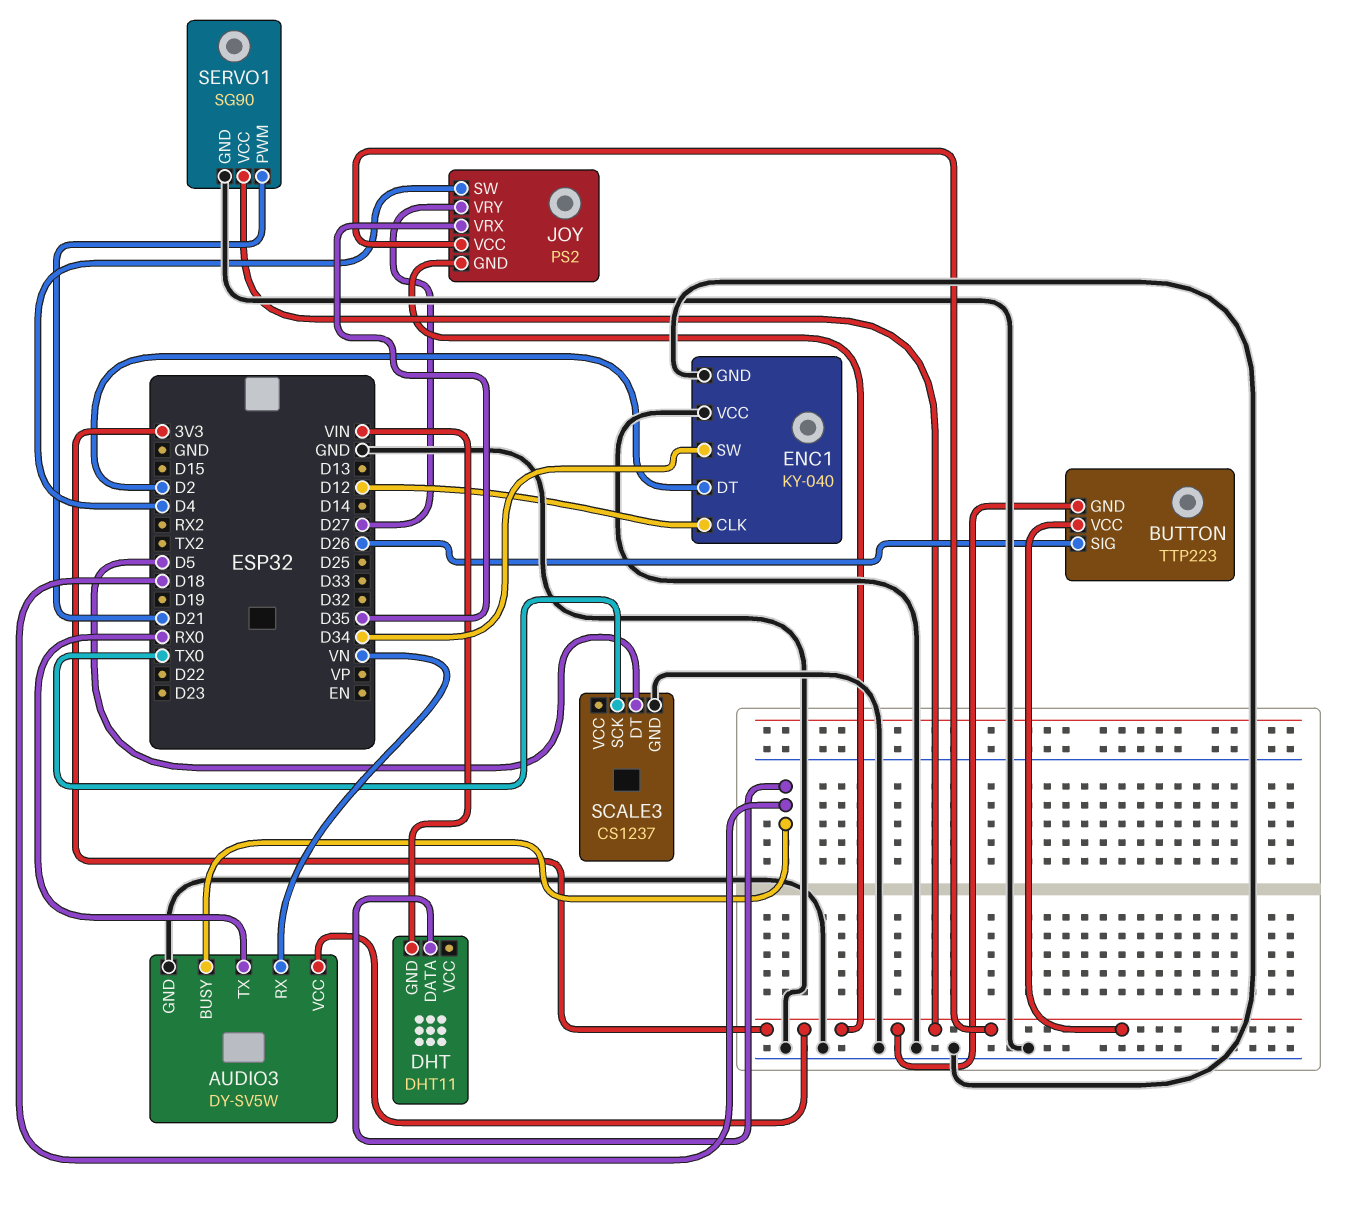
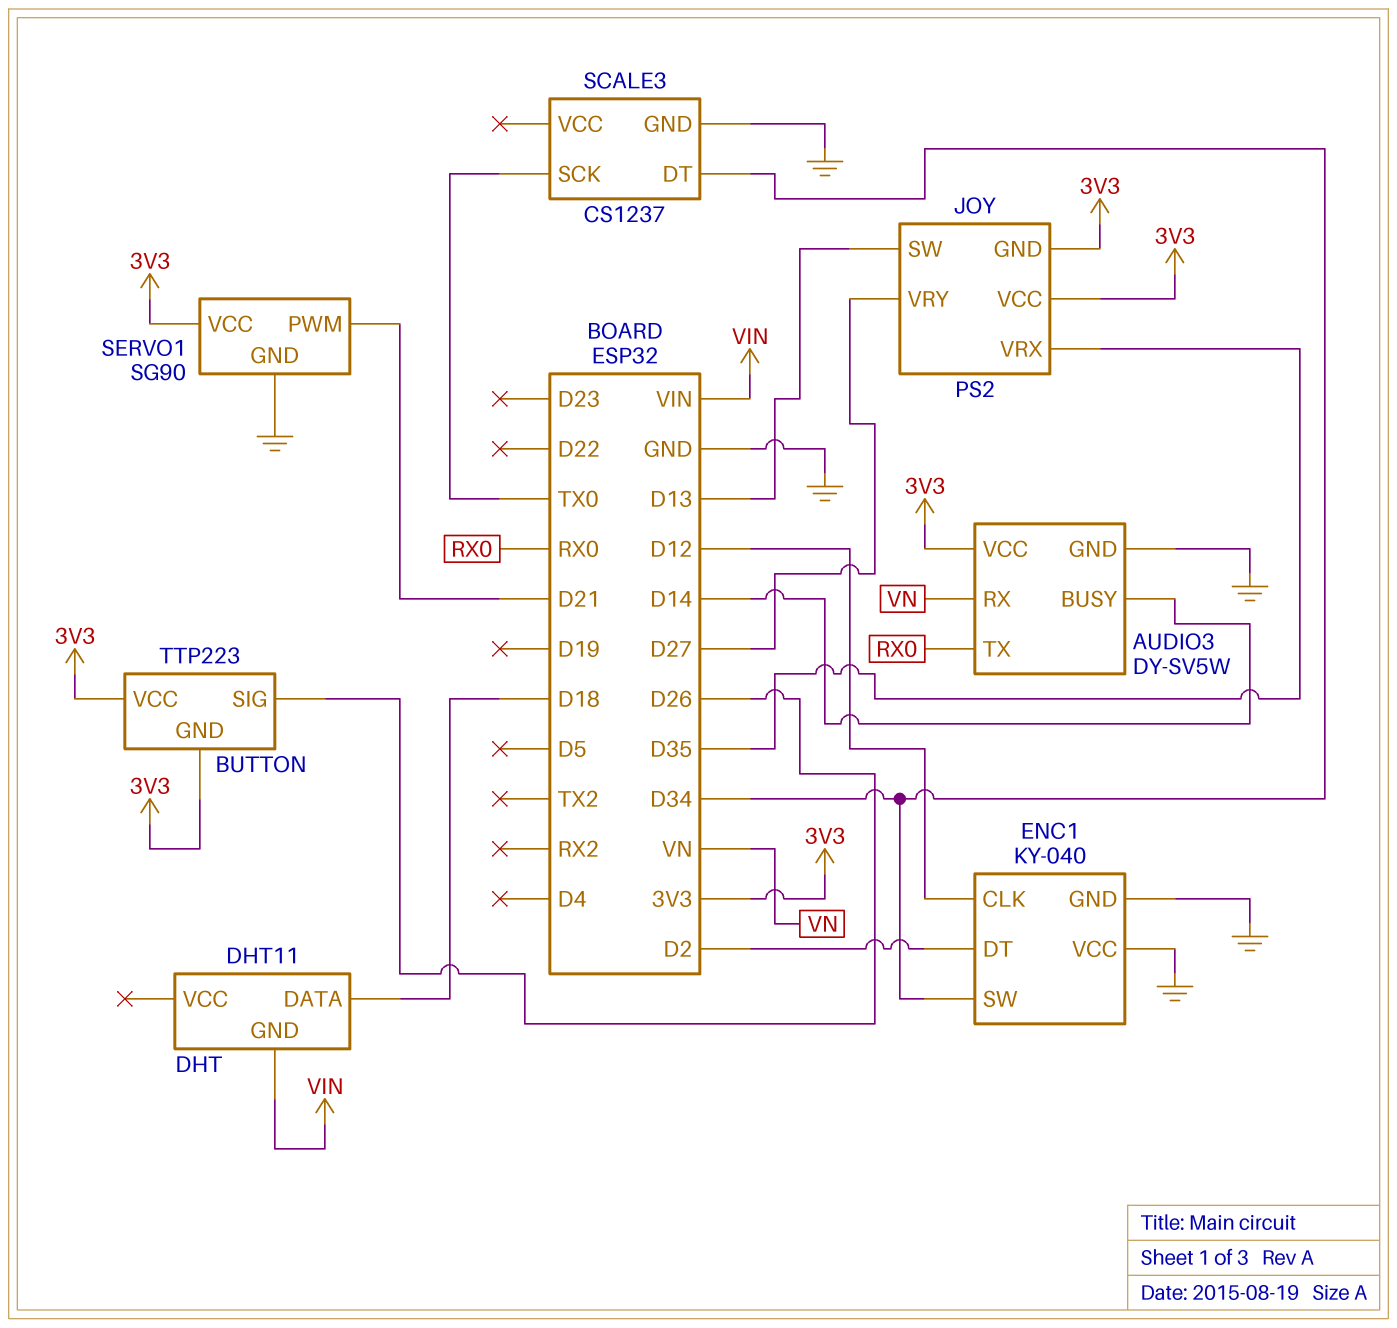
AUDIO3 pin BUSY: D18 -> D14
JOY pin SW: D4 -> D13
SCALE3 pin DT: D5 -> D34

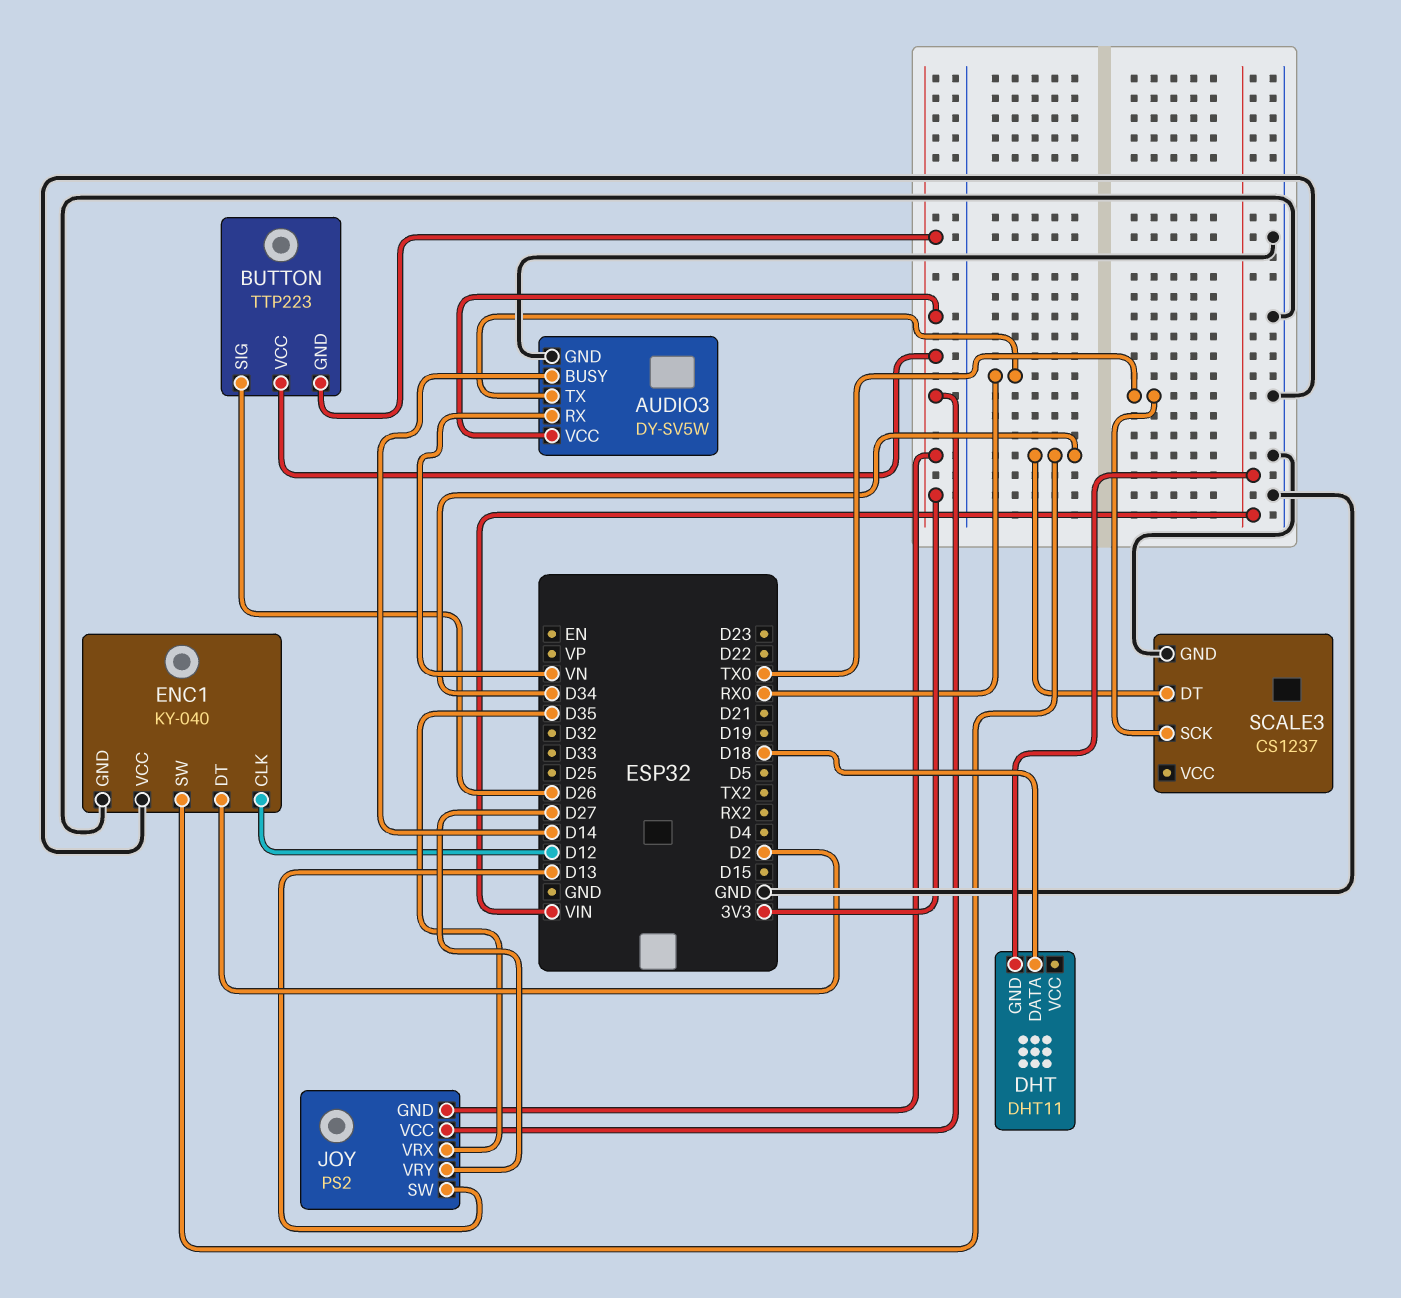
SERVO1: SG90 -> none
SERVO1 pin GND: GND -> none
SERVO1 pin PWM: D21 -> none
SERVO1 pin VCC: 3V3 -> none

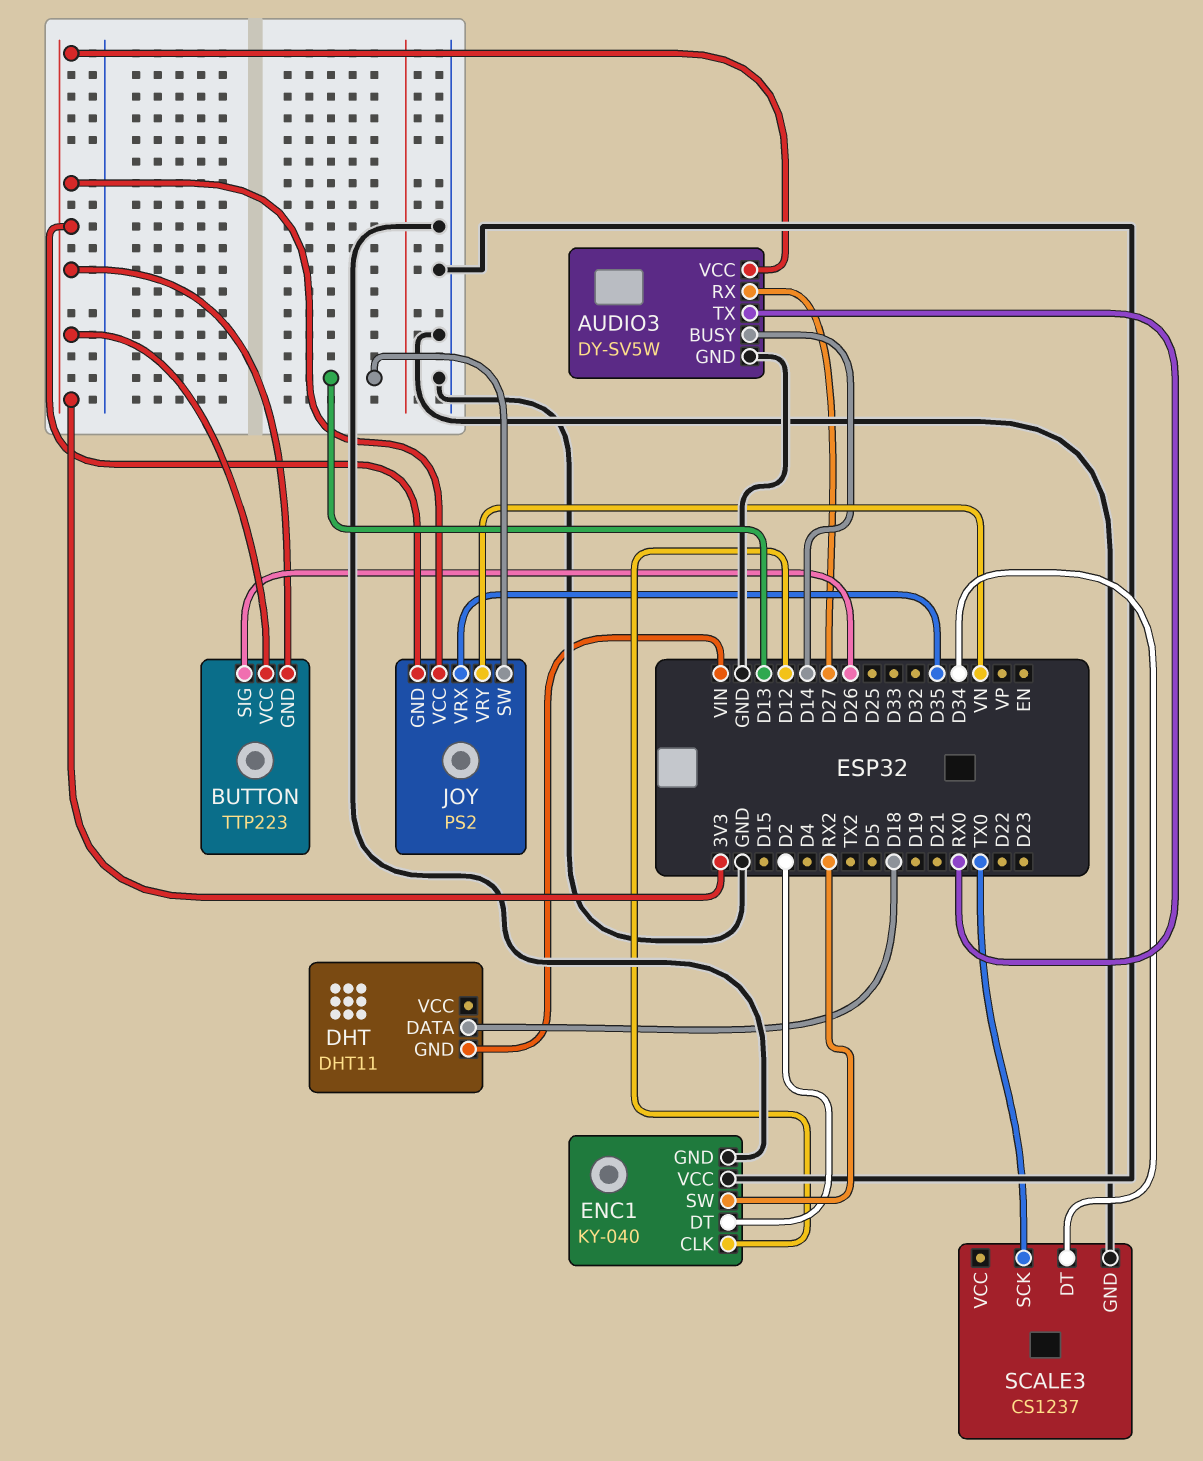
AUDIO3 pin RX: VN -> D27
ENC1 pin SW: D34 -> RX2
JOY pin VRY: D27 -> VN

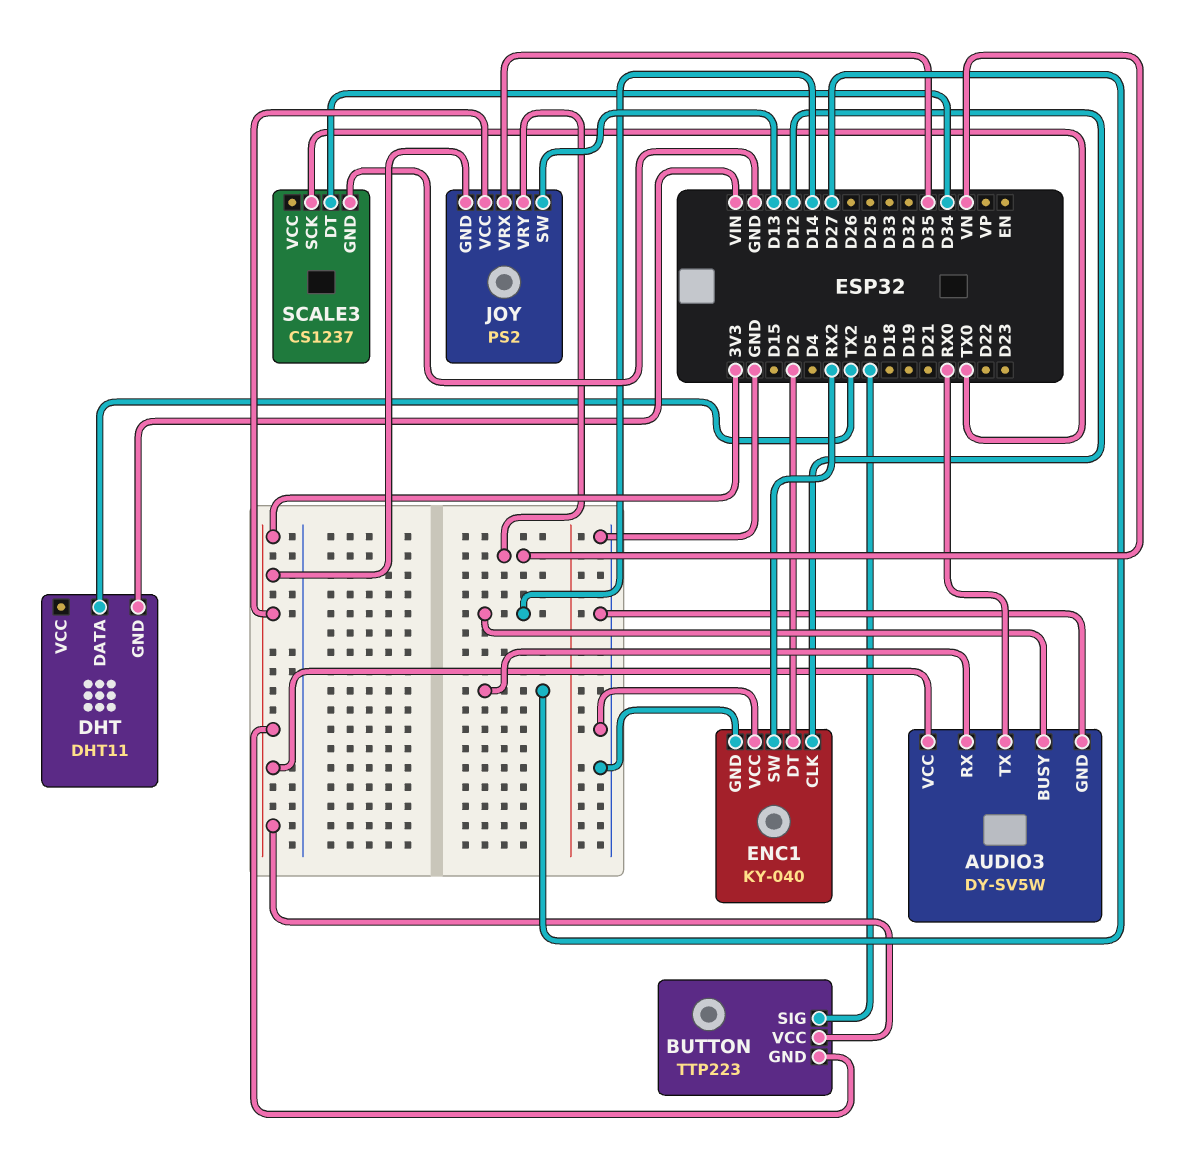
BUTTON pin SIG: D26 -> D5
DHT pin DATA: D18 -> TX2

